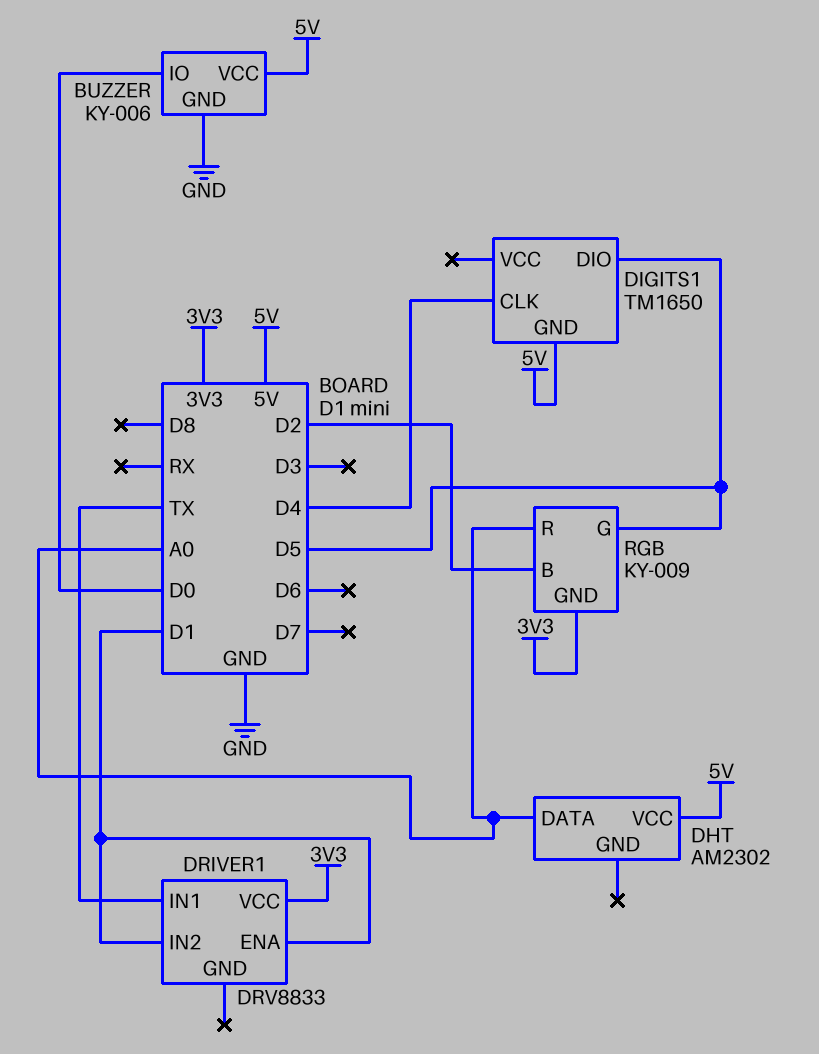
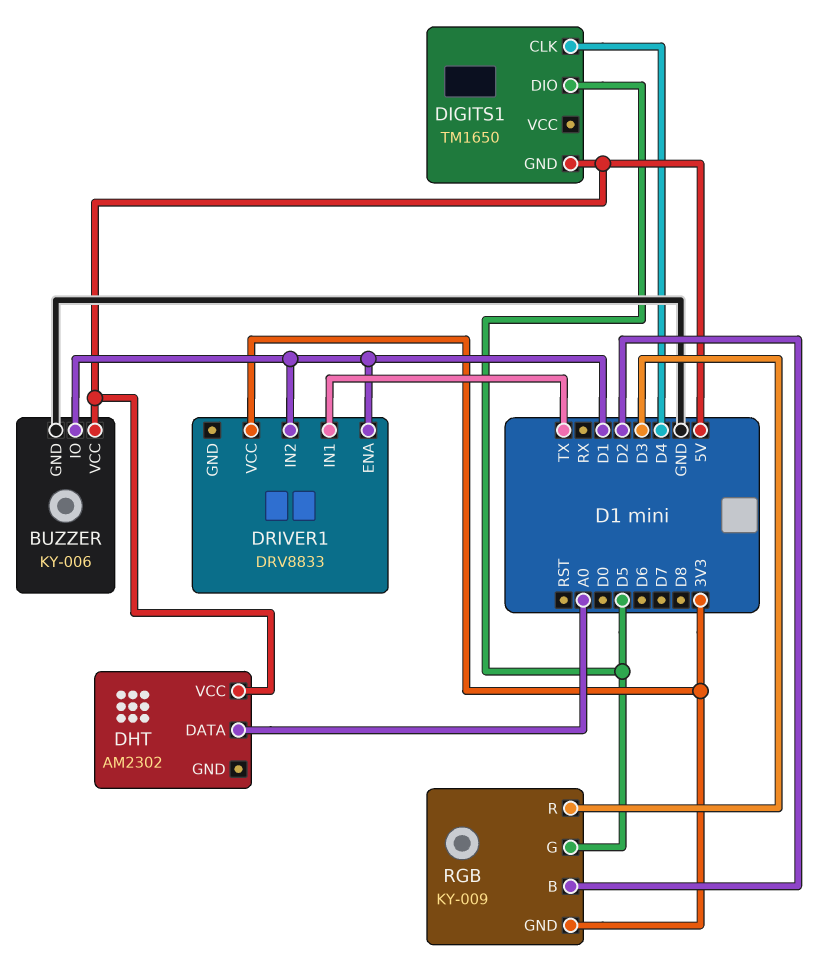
BUZZER pin IO: D0 -> D1
RGB pin R: A0 -> D3

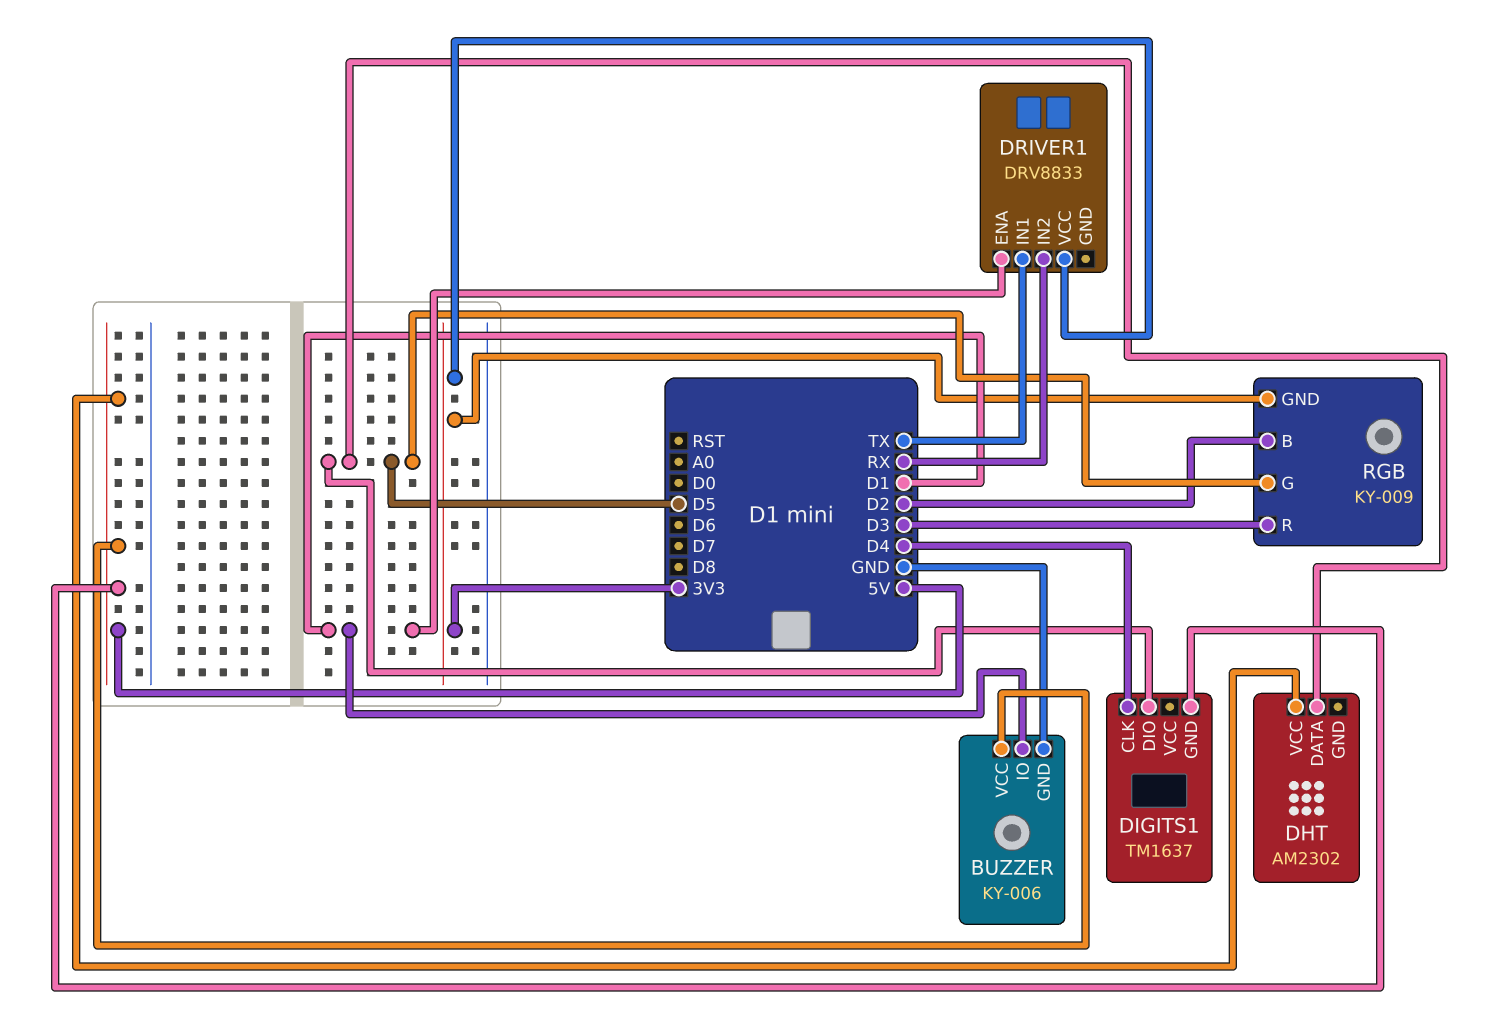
DHT pin DATA: A0 -> D5
DIGITS1: TM1650 -> TM1637
DRIVER1 pin IN2: D1 -> RX

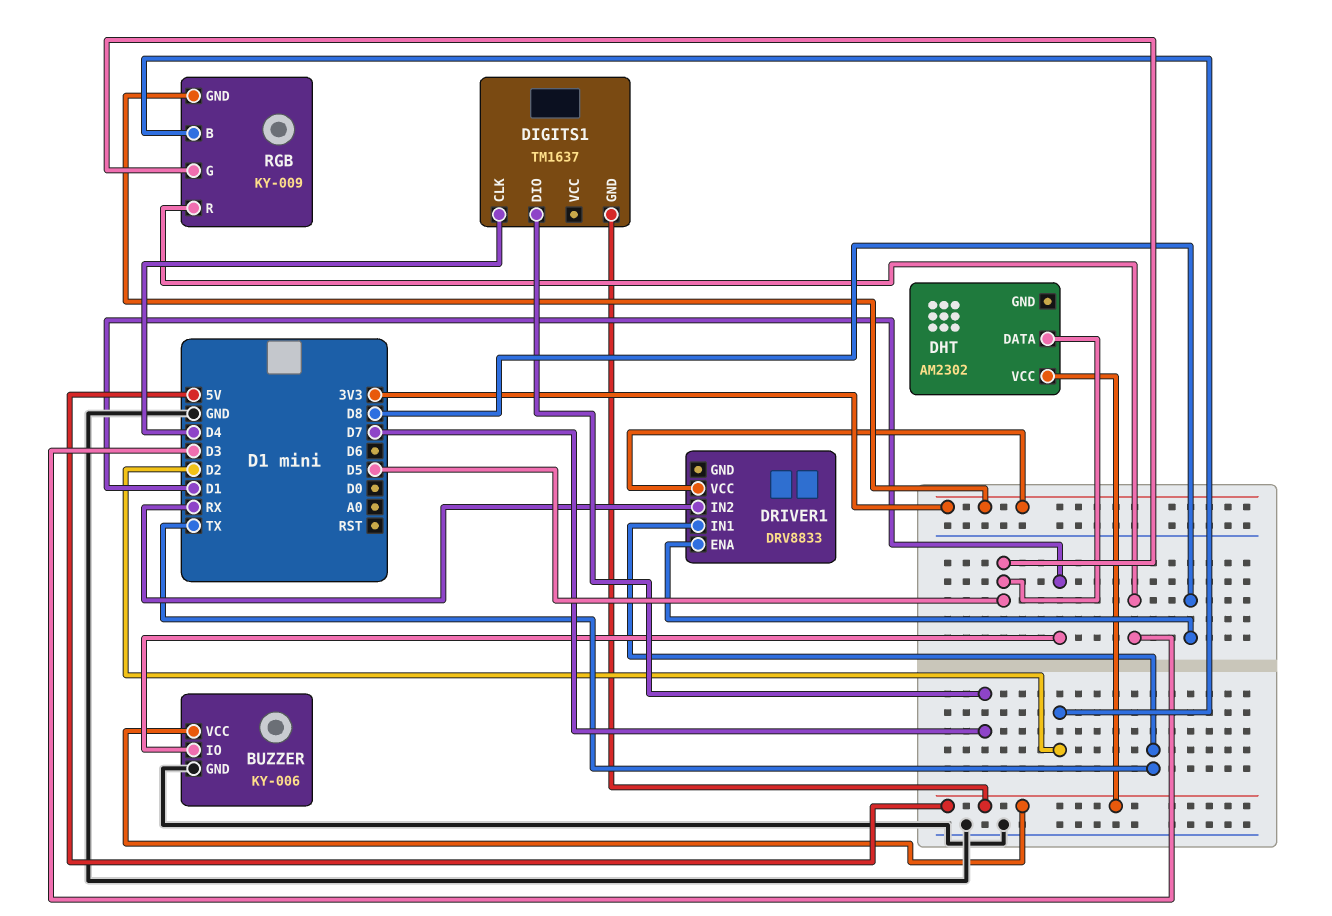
DIGITS1 pin DIO: D5 -> D7
DRIVER1 pin ENA: D1 -> D8

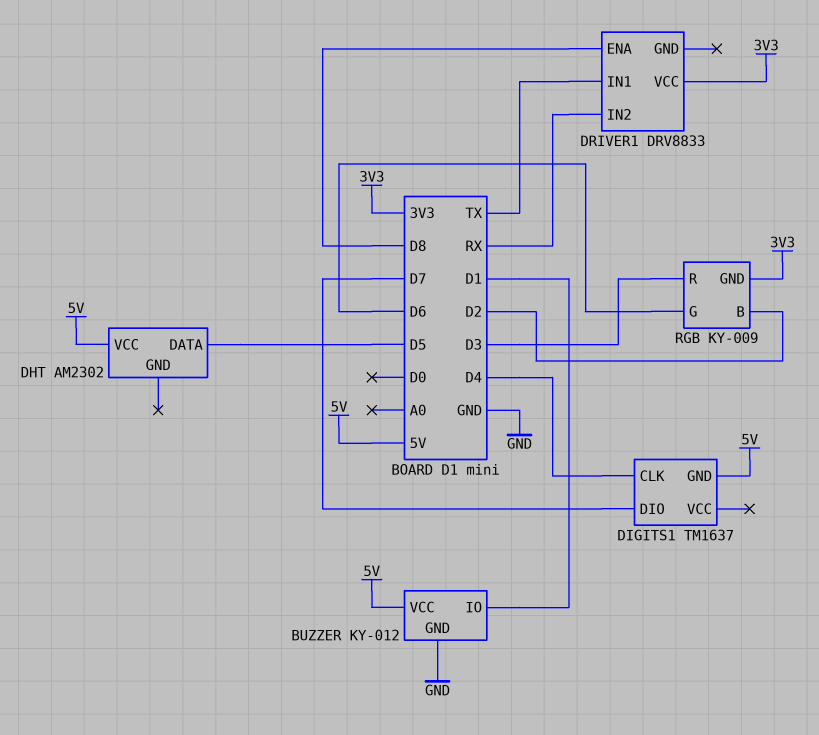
BUZZER: KY-006 -> KY-012
RGB pin G: D5 -> D6

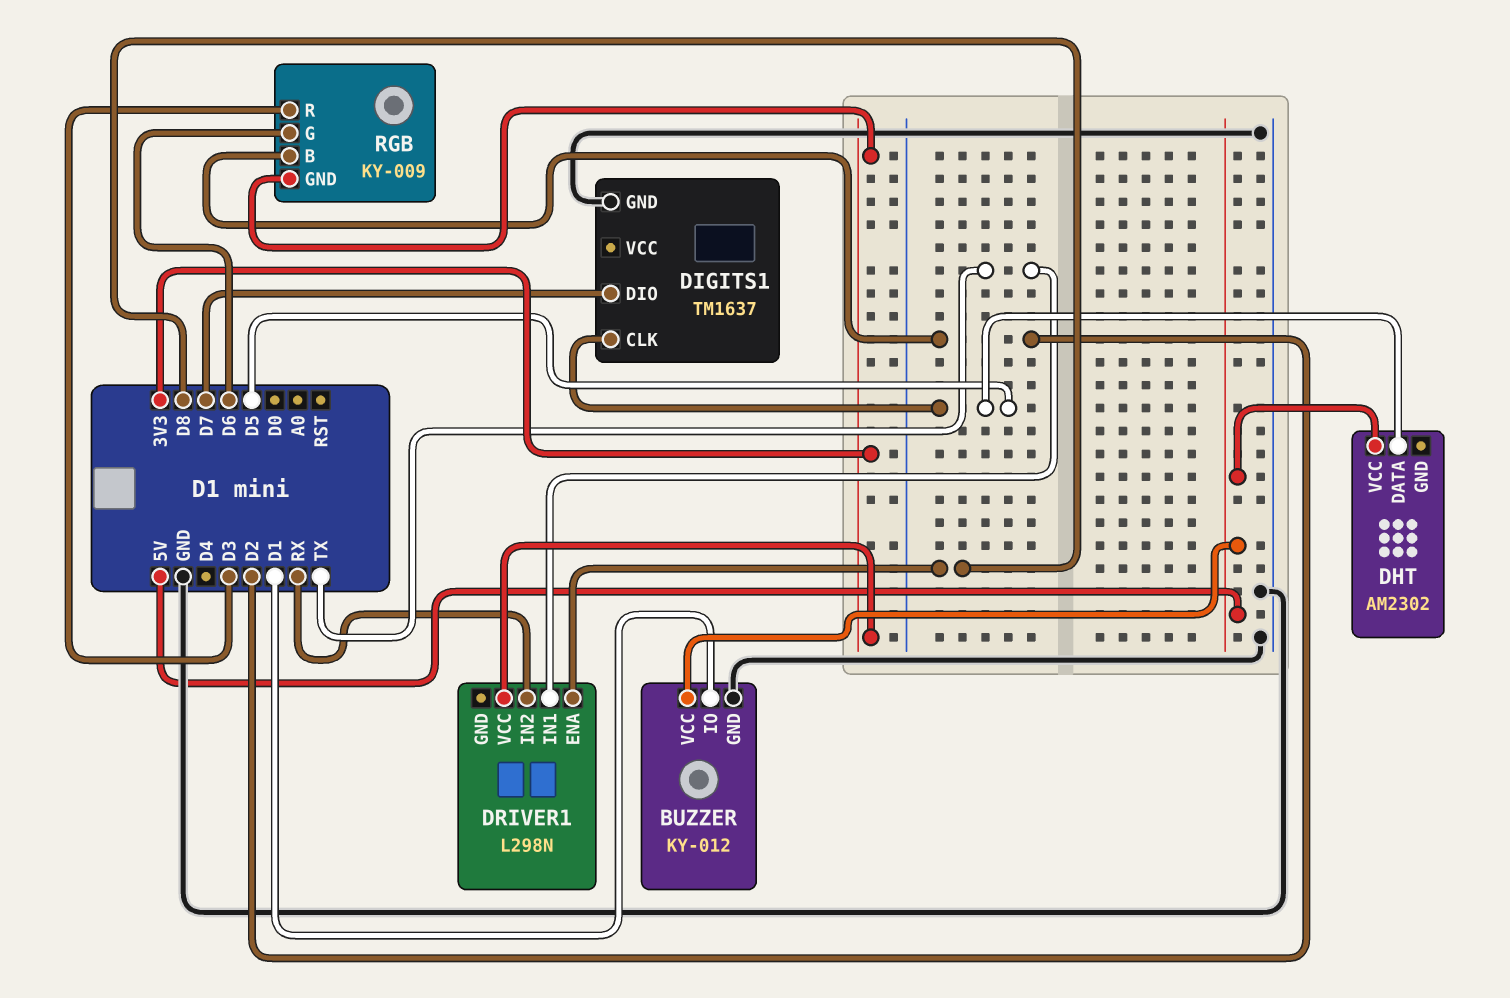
DIGITS1 pin CLK: D4 -> D5
DIGITS1 pin GND: 5V -> GND
DRIVER1: DRV8833 -> L298N

